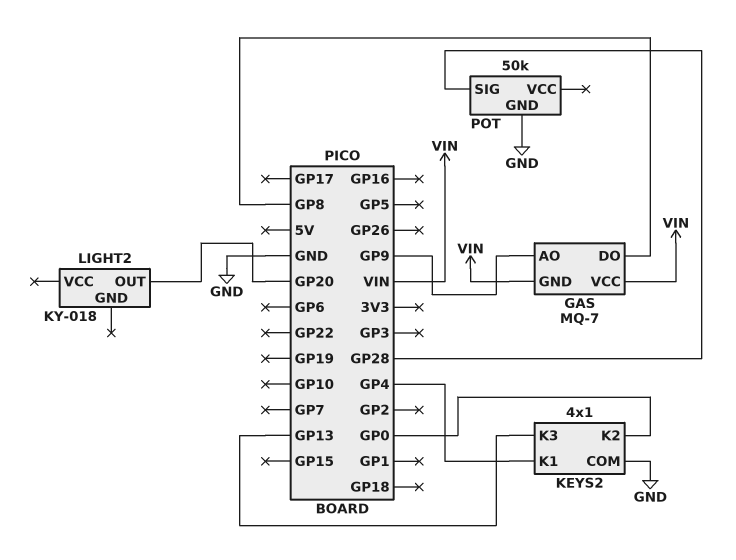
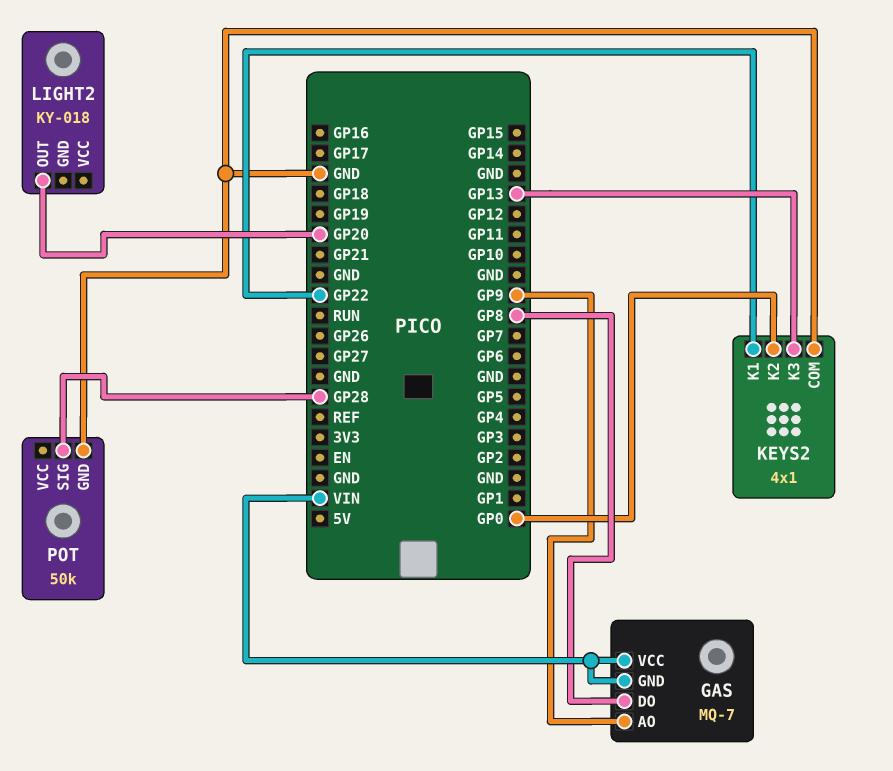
KEYS2 pin K1: GP4 -> GP22

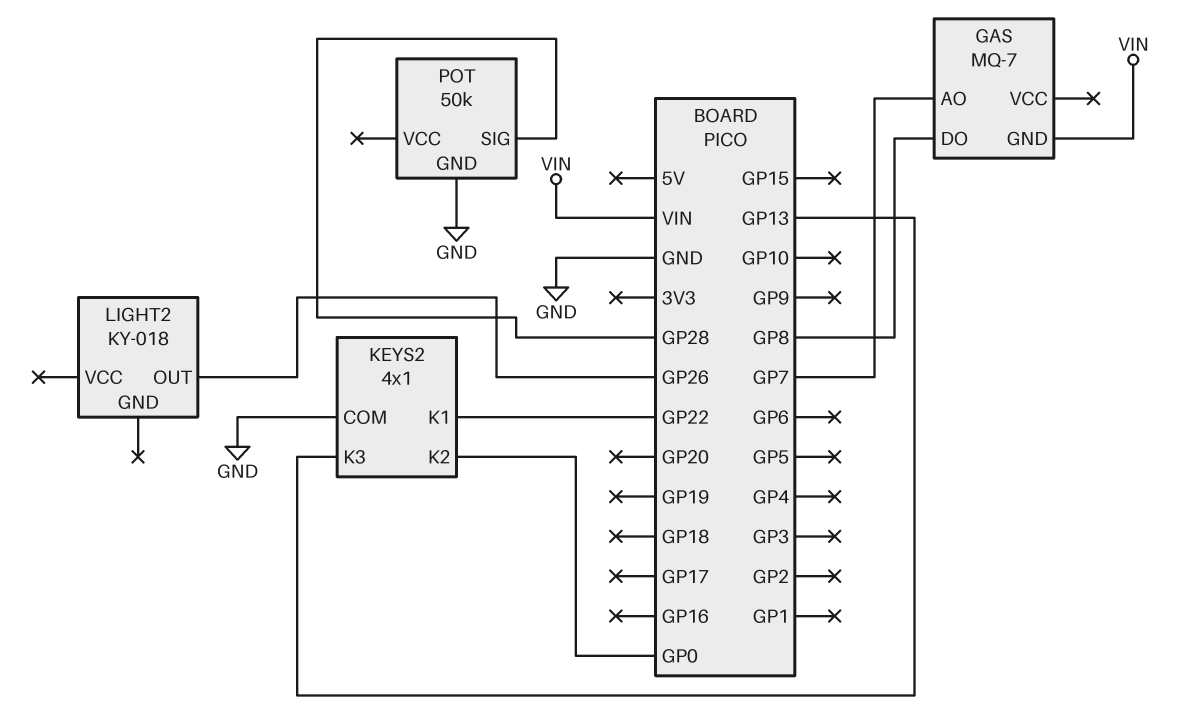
GAS pin AO: GP9 -> GP7
GAS pin VCC: VIN -> none
LIGHT2 pin OUT: GP20 -> GP26

